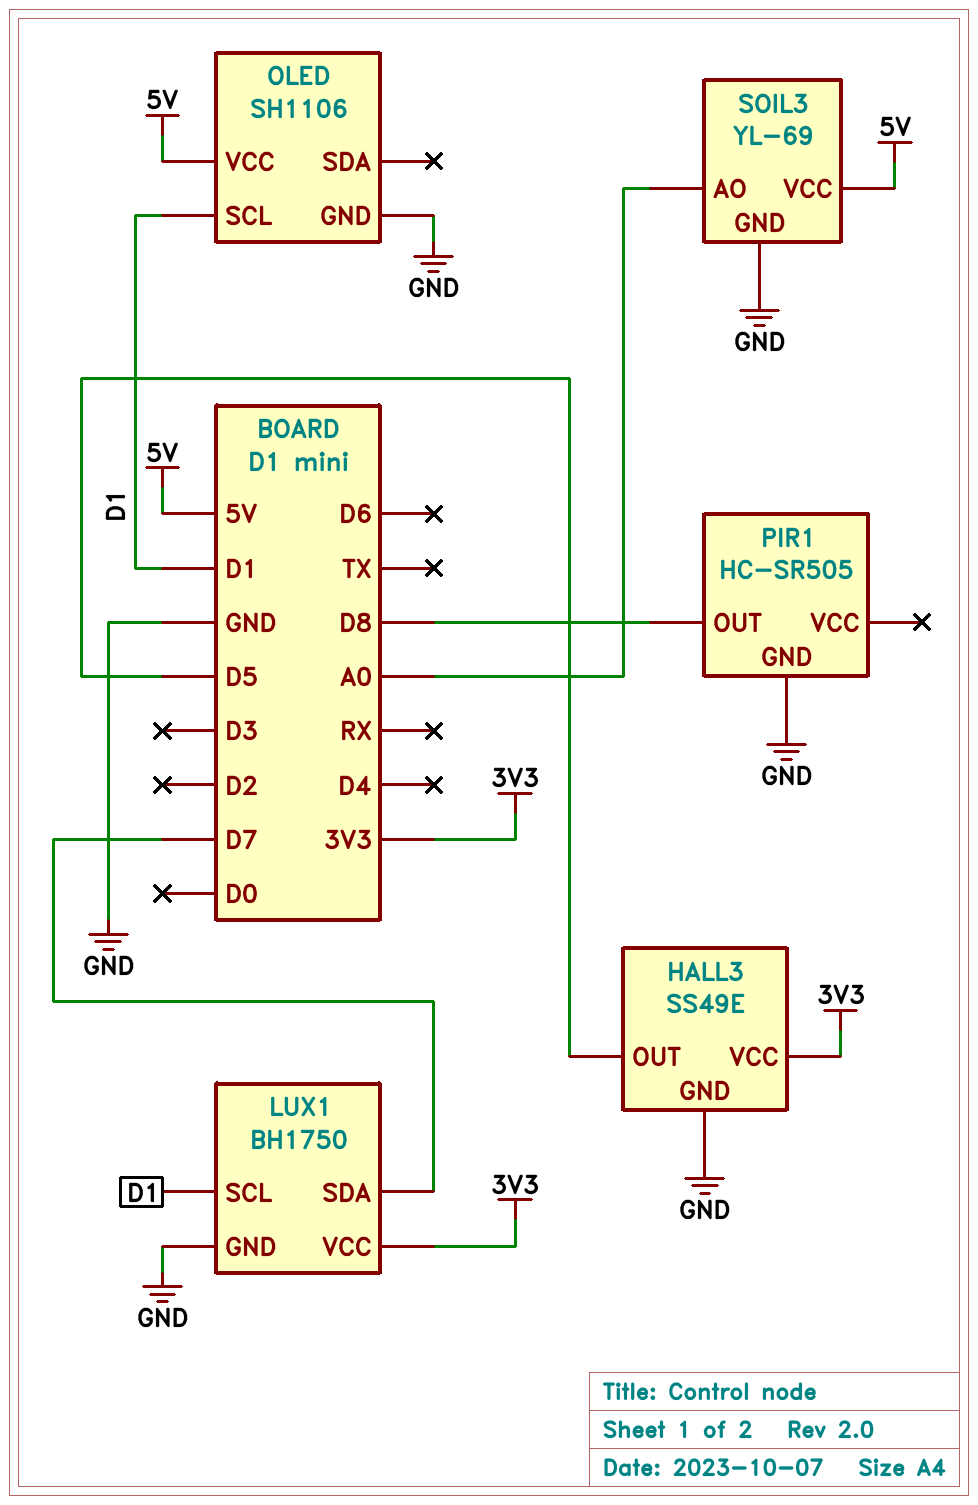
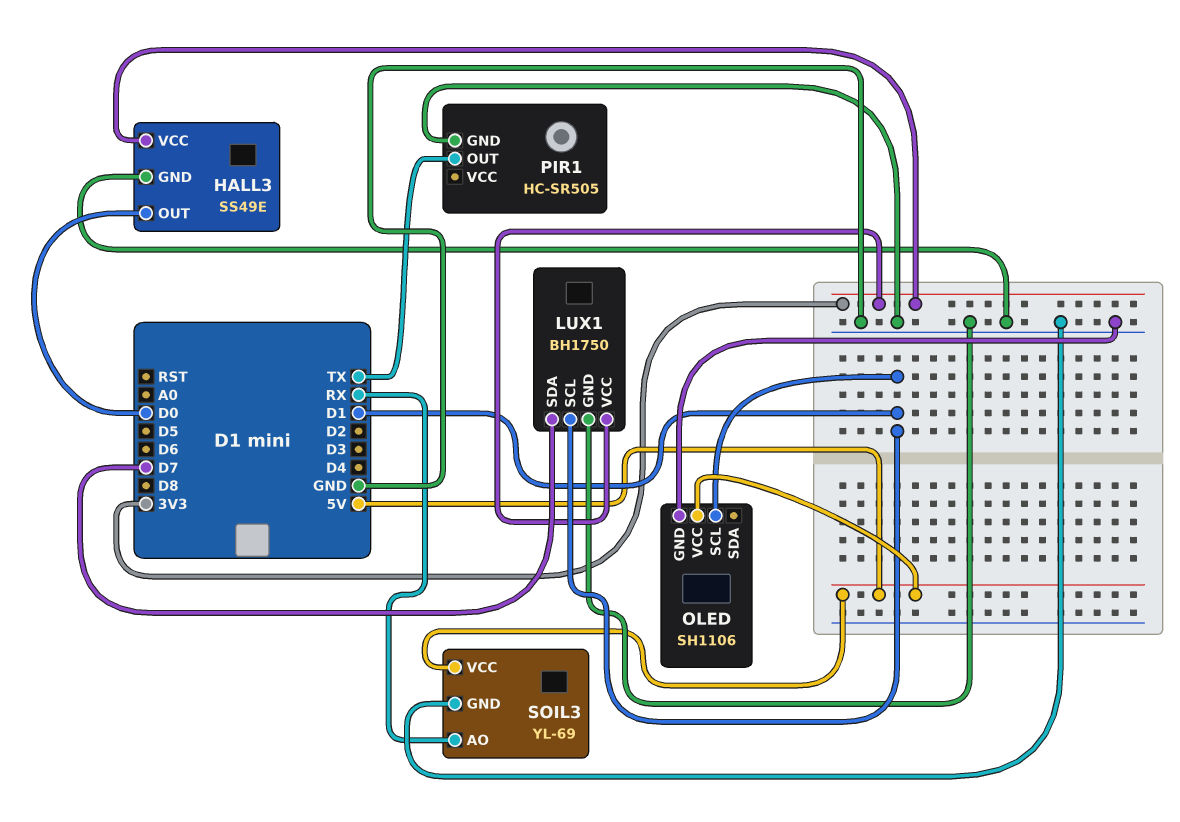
HALL3 pin OUT: D5 -> D0
PIR1 pin OUT: D8 -> TX
SOIL3 pin AO: A0 -> RX

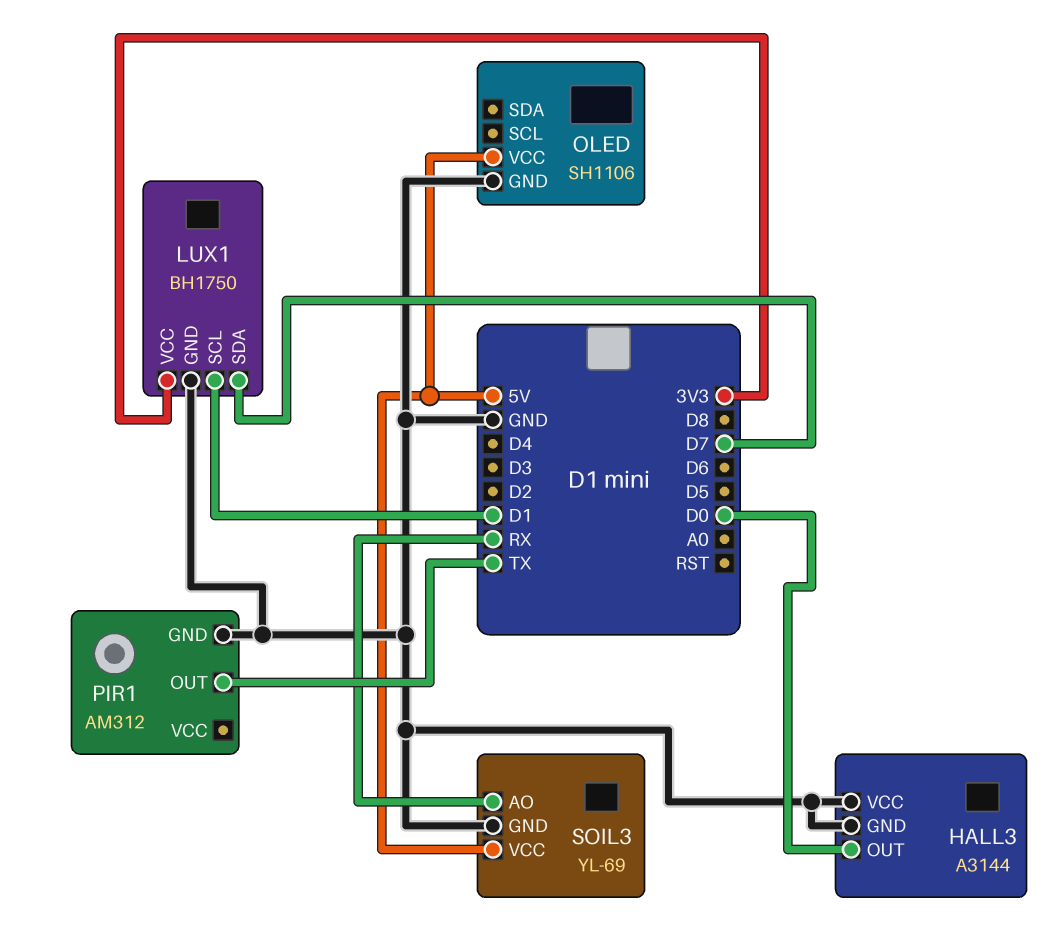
HALL3: SS49E -> A3144
HALL3 pin VCC: 3V3 -> GND
OLED pin SCL: D1 -> none
PIR1: HC-SR505 -> AM312

